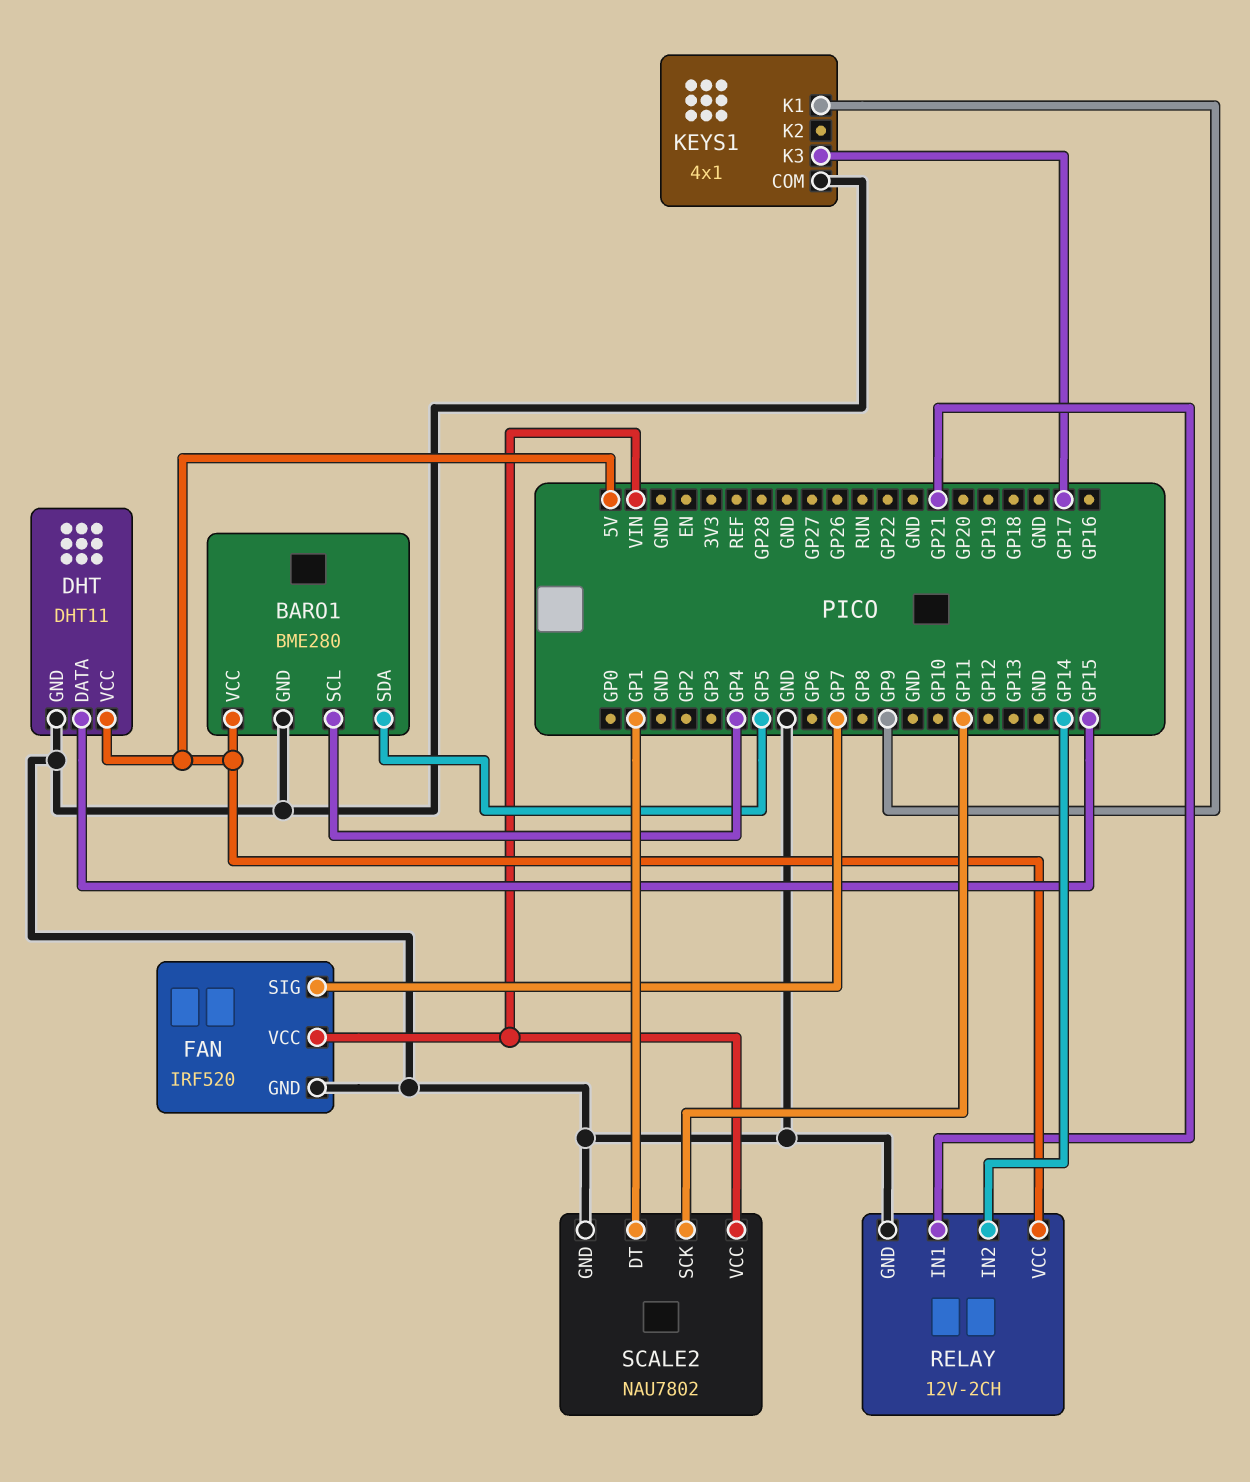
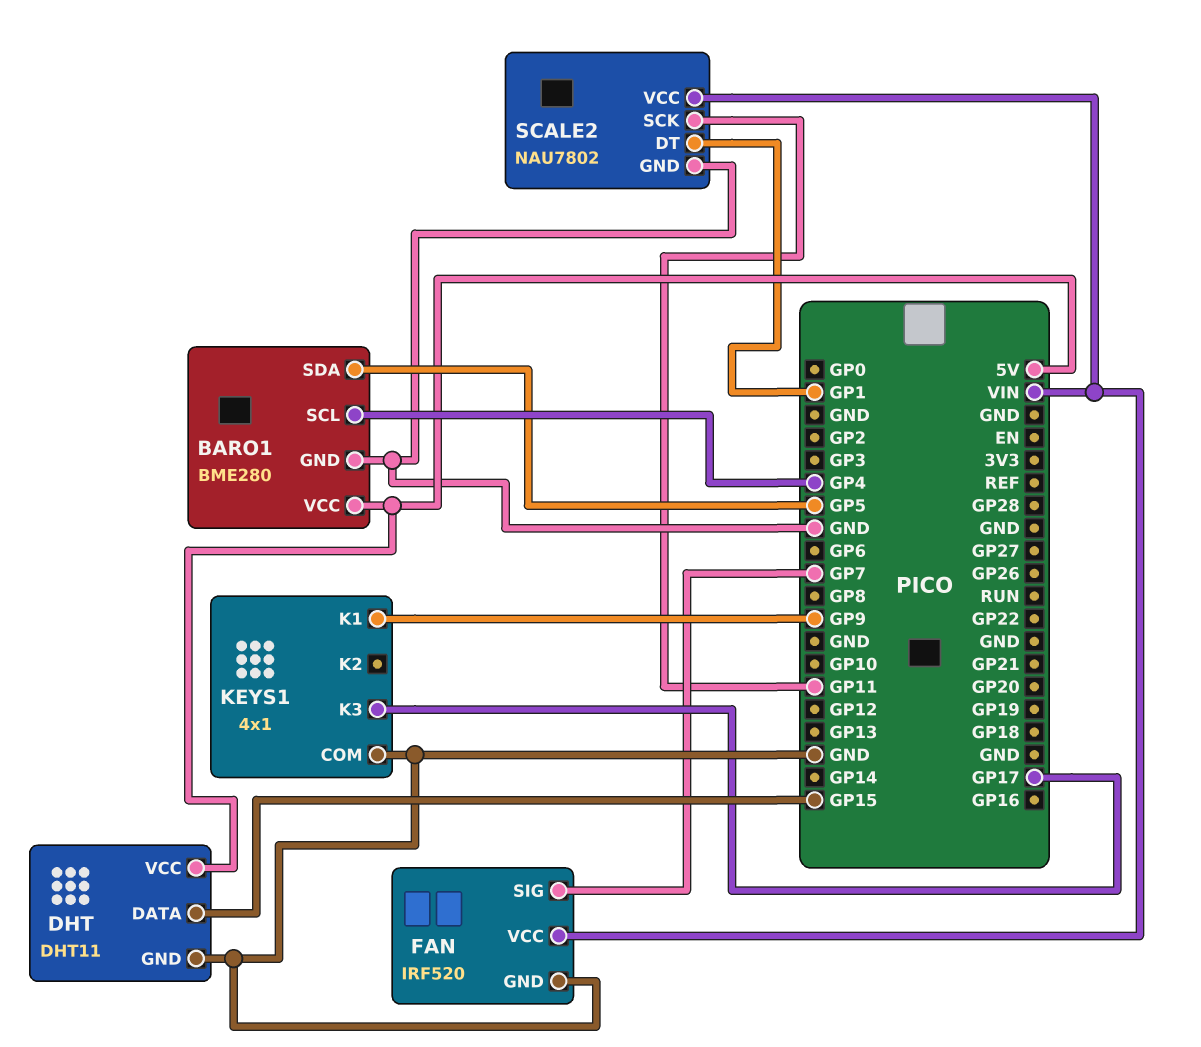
RELAY: 12V-2CH -> none
RELAY pin GND: GND -> none
RELAY pin IN1: GP21 -> none
RELAY pin IN2: GP14 -> none
RELAY pin VCC: 5V -> none

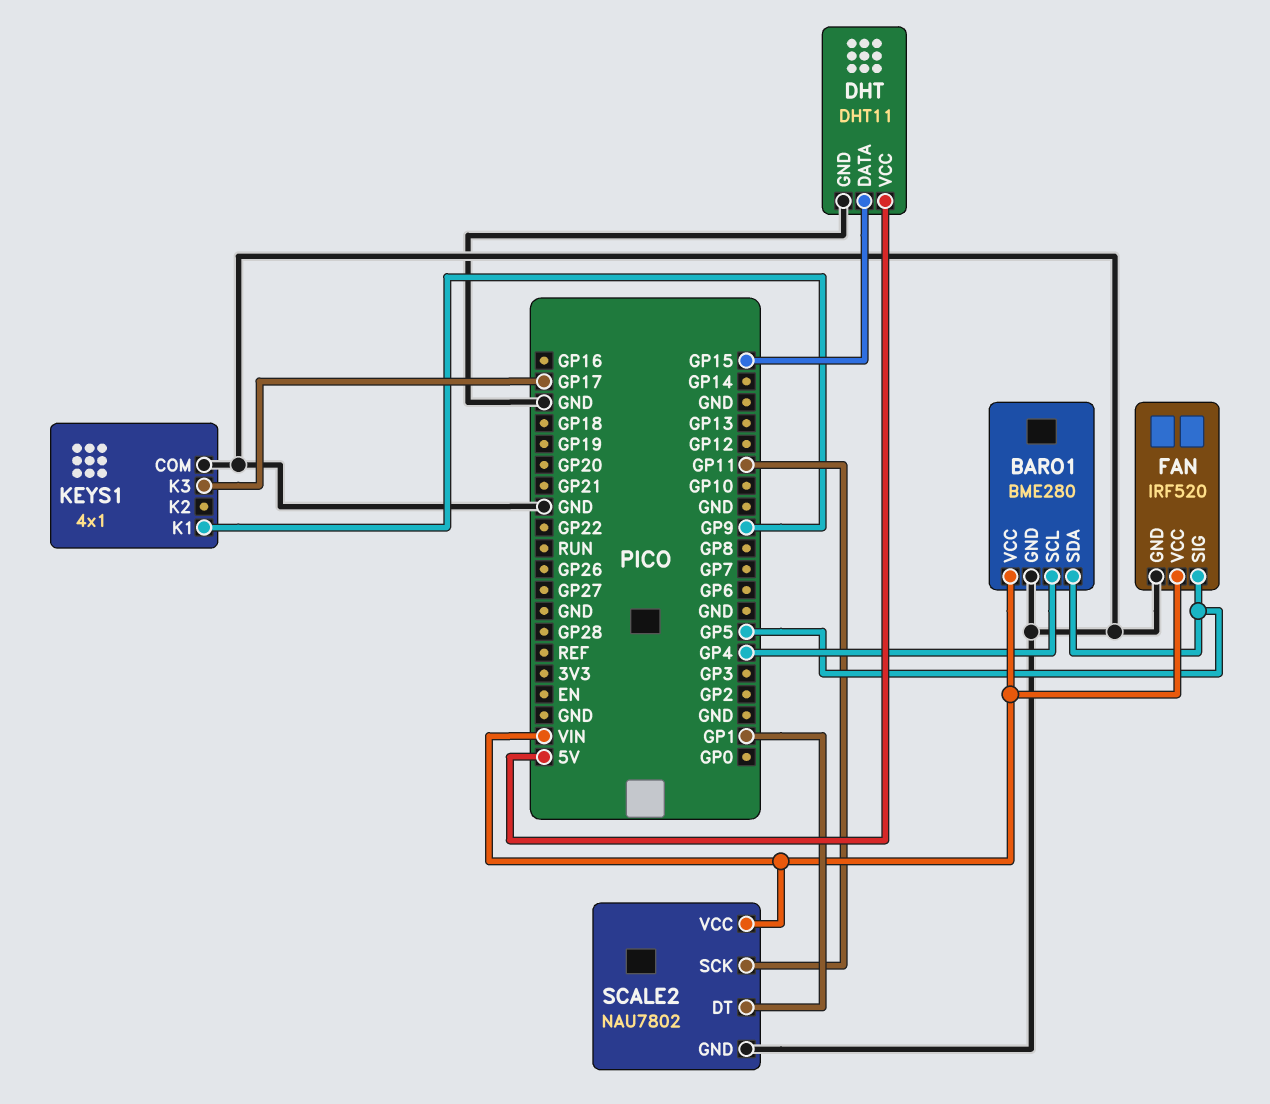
BARO1 pin VCC: 5V -> VIN
FAN pin SIG: GP7 -> GP5

